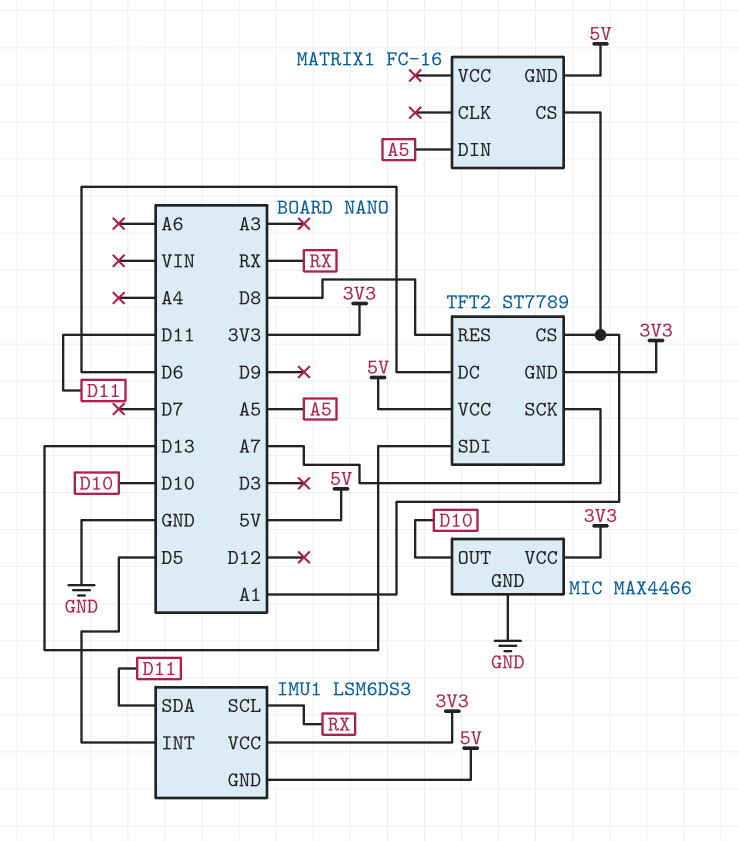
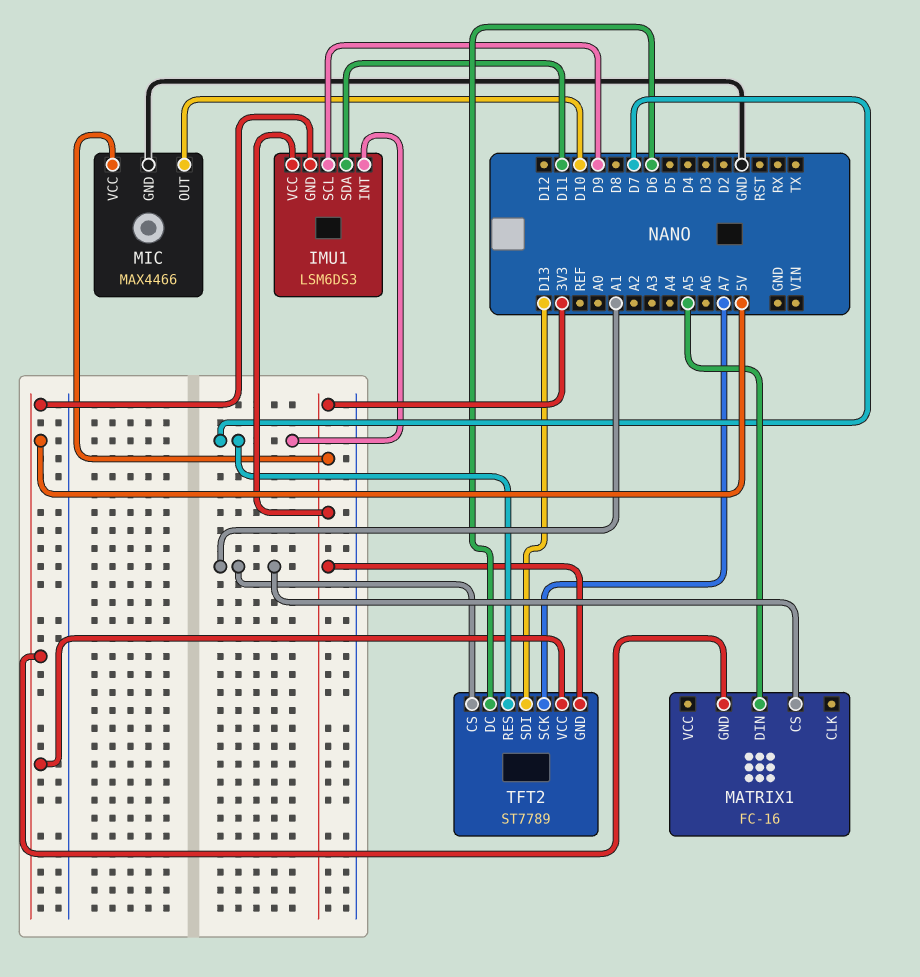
IMU1 pin INT: D5 -> D7
IMU1 pin SCL: RX -> D9
TFT2 pin RES: D8 -> D7

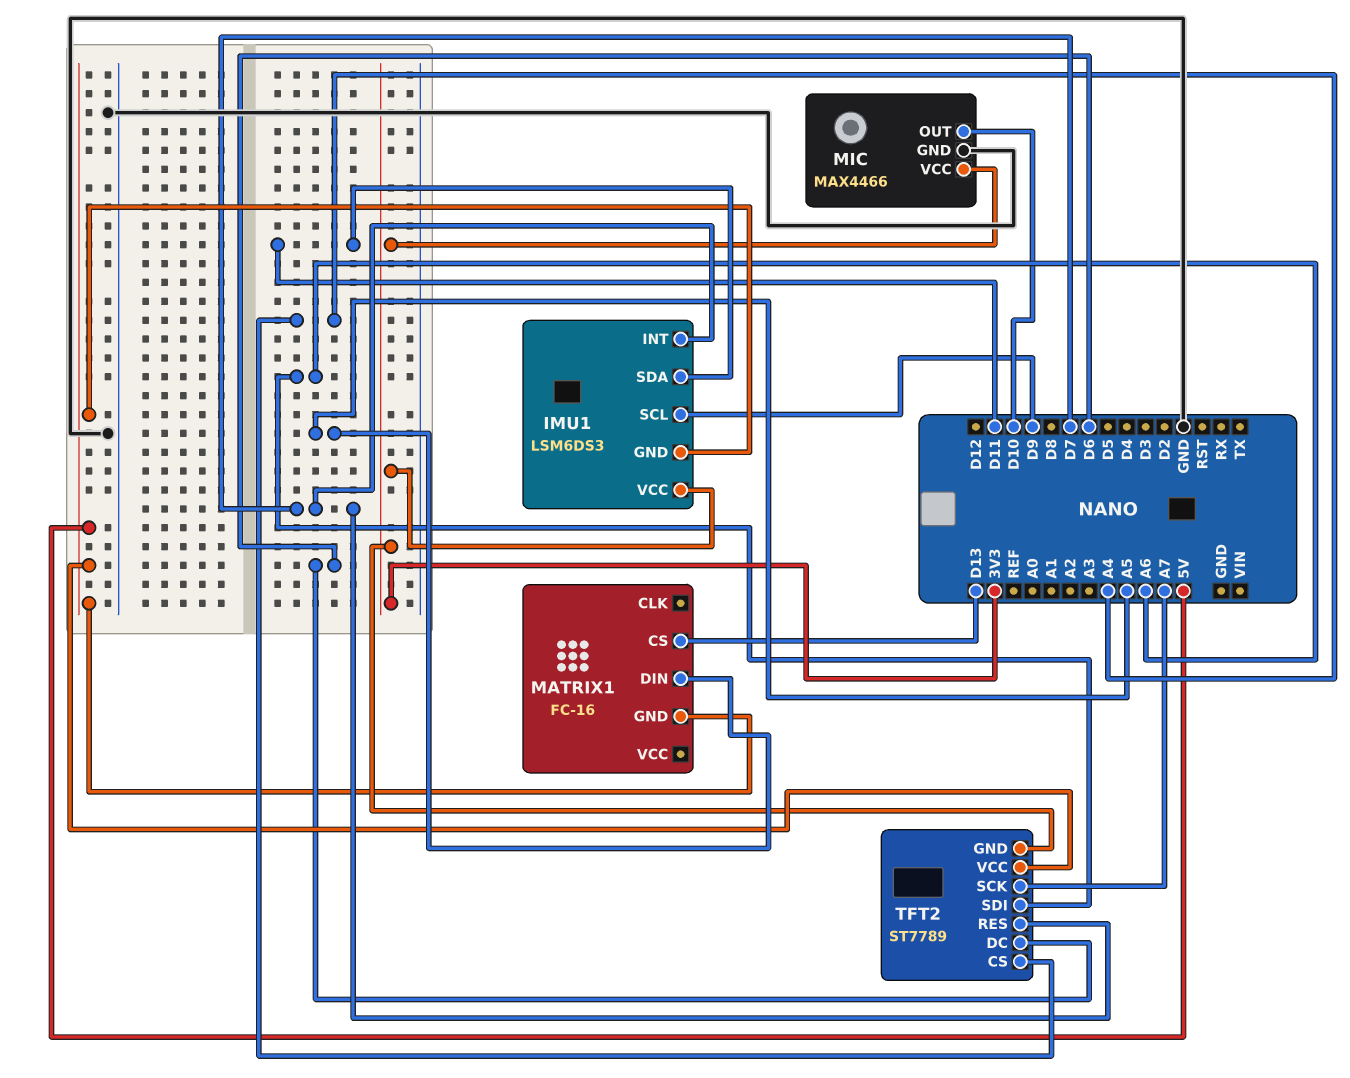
MATRIX1 pin CS: A1 -> D13
TFT2 pin CS: A1 -> A4
TFT2 pin SDI: D13 -> A6

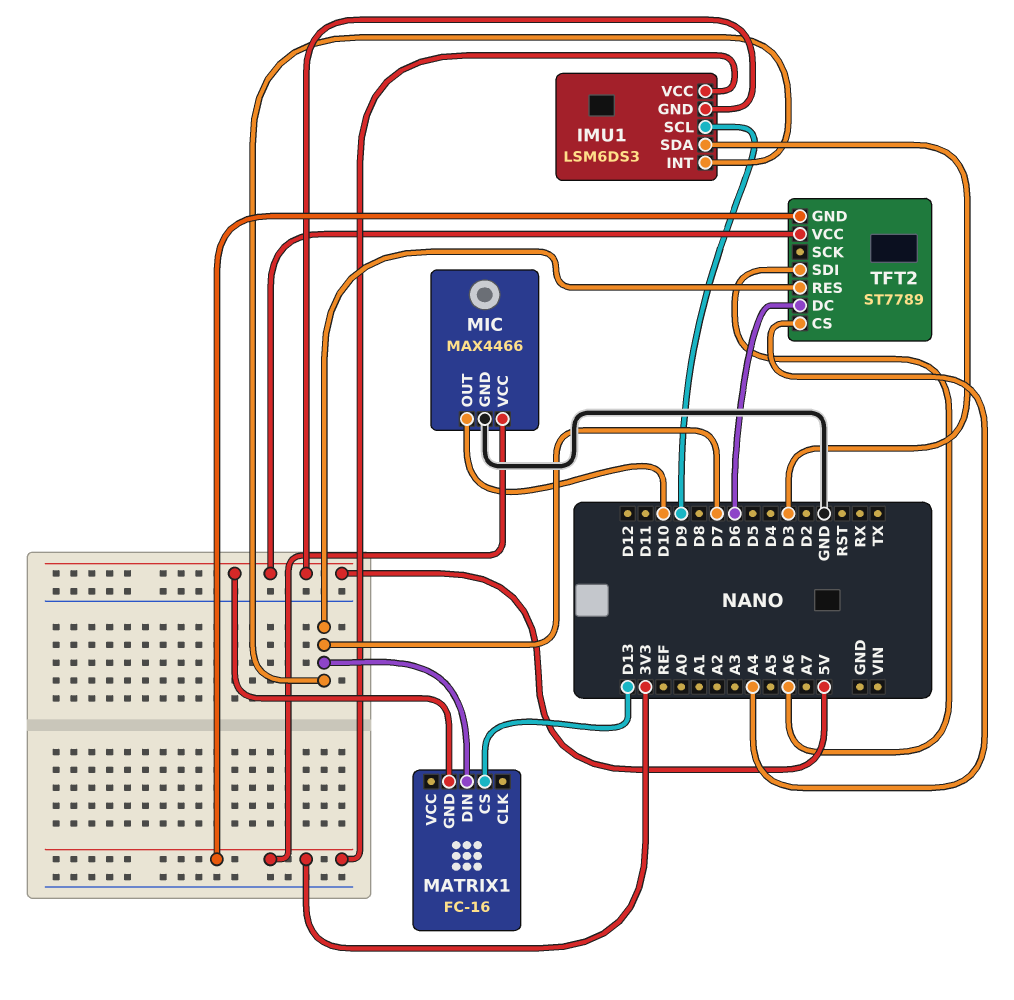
IMU1 pin SDA: D11 -> D3
MATRIX1 pin DIN: A5 -> D7
TFT2 pin SCK: A7 -> none

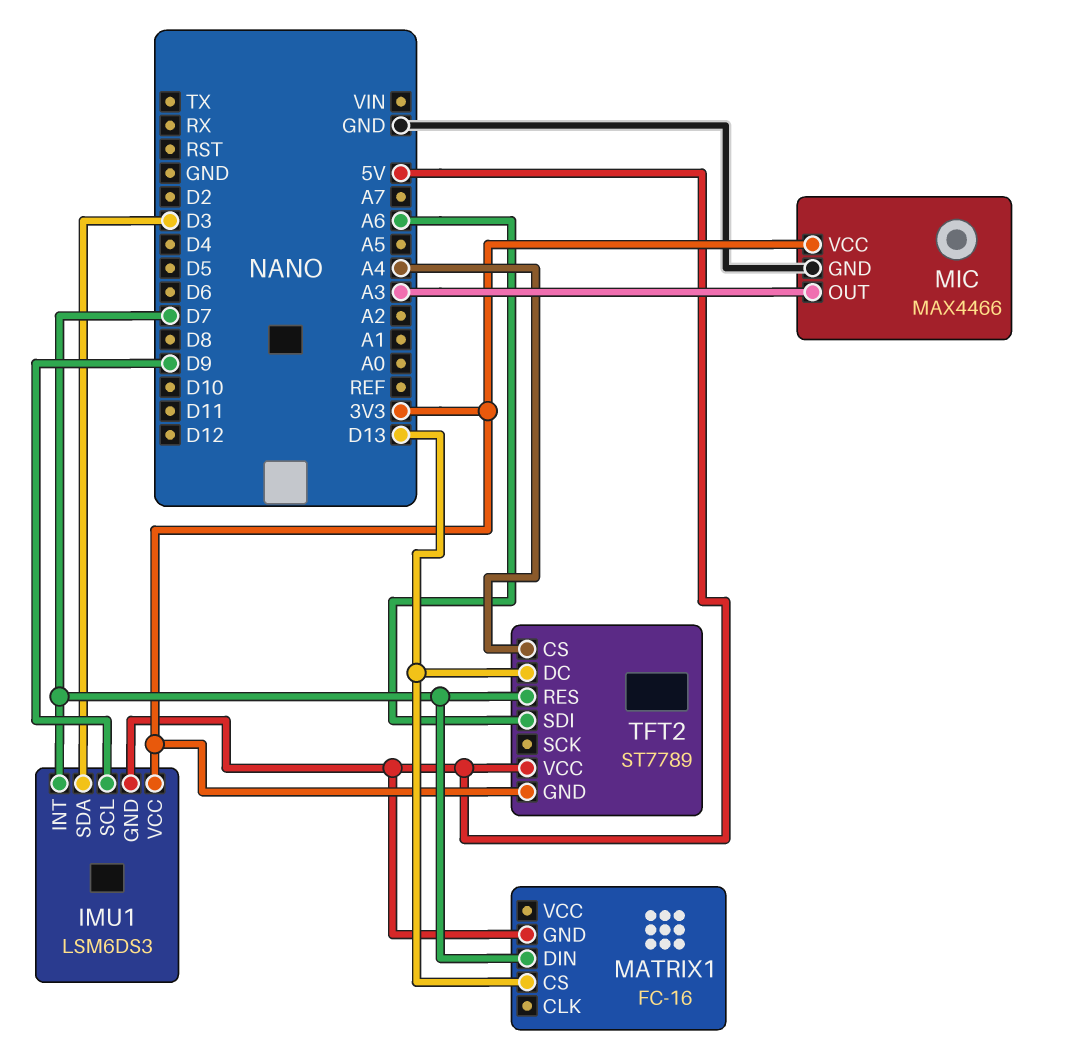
MIC pin OUT: D10 -> A3
TFT2 pin DC: D6 -> D13

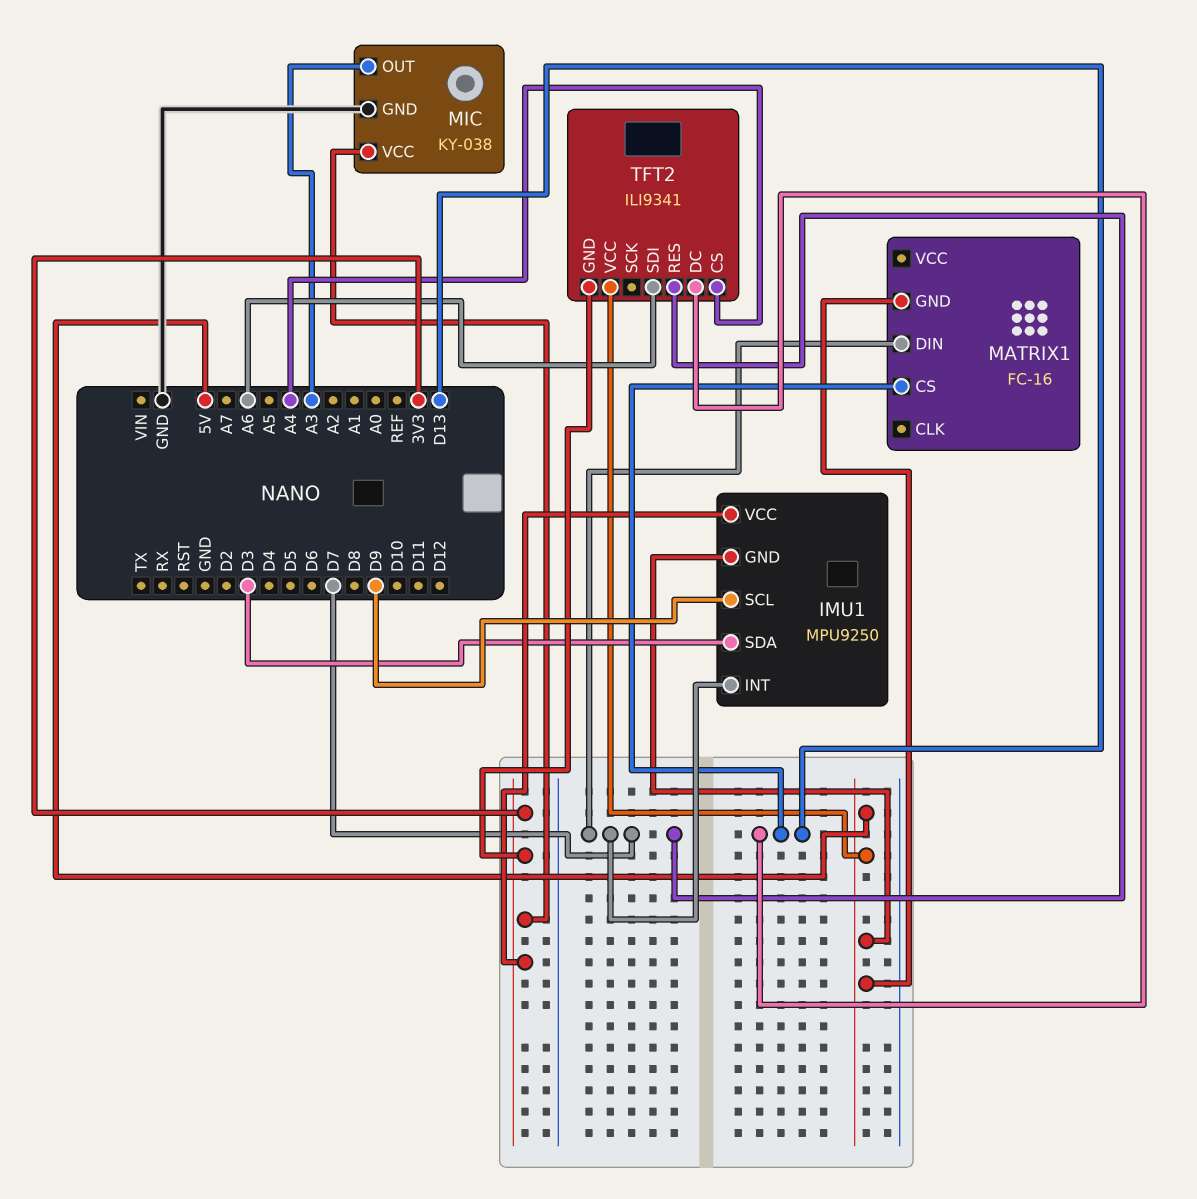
IMU1: LSM6DS3 -> MPU9250
MIC: MAX4466 -> KY-038
TFT2: ST7789 -> ILI9341

